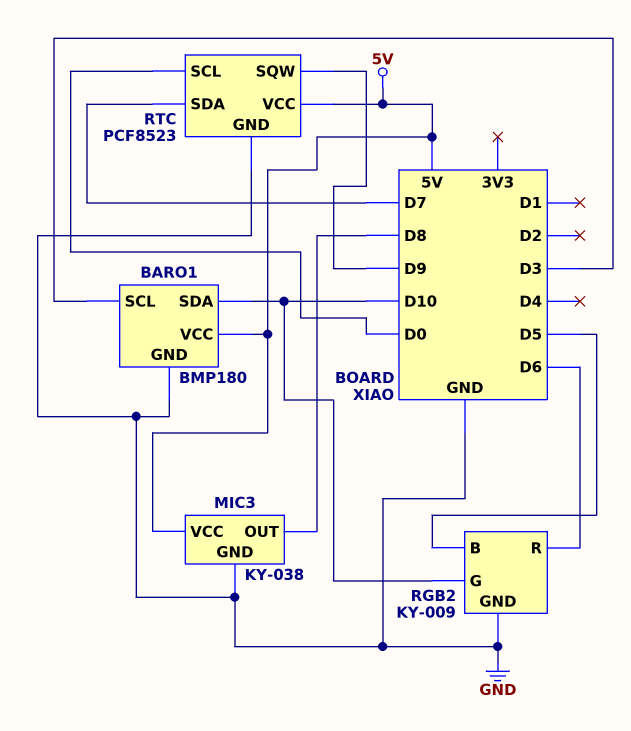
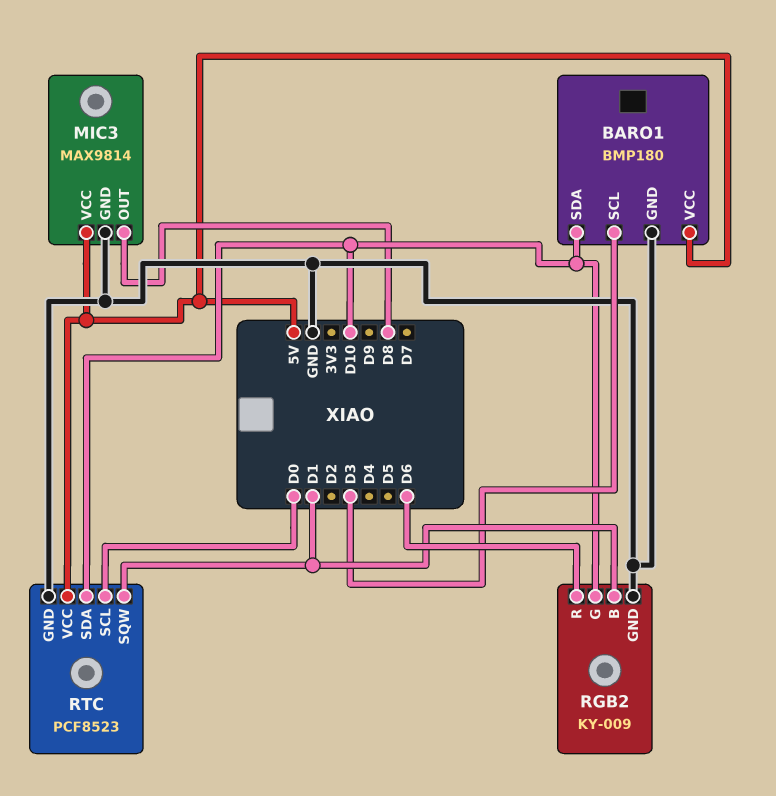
MIC3: KY-038 -> MAX9814
RGB2 pin B: D5 -> D1
RTC pin SDA: D7 -> D10
RTC pin SQW: D9 -> D1

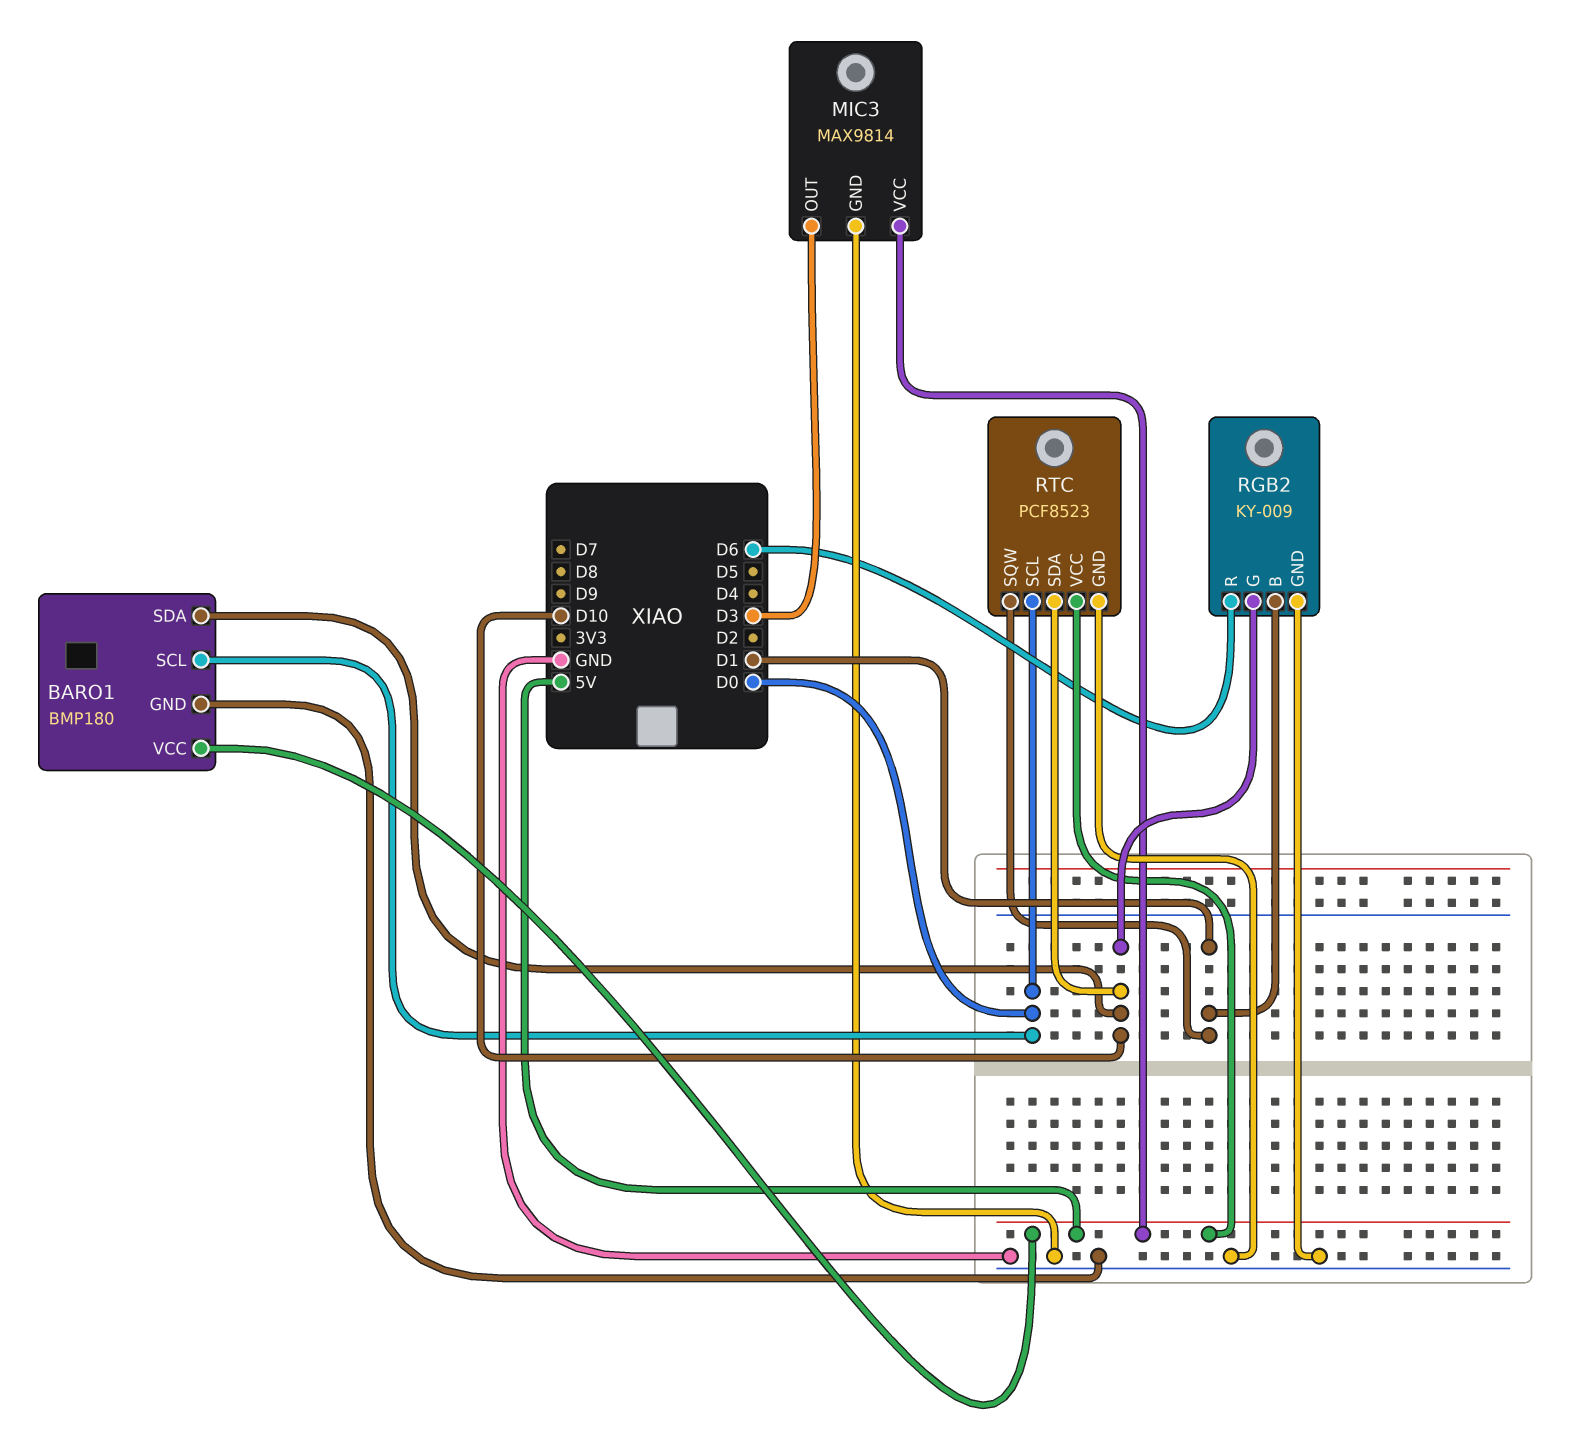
BARO1 pin SCL: D3 -> D0
MIC3 pin OUT: D8 -> D3

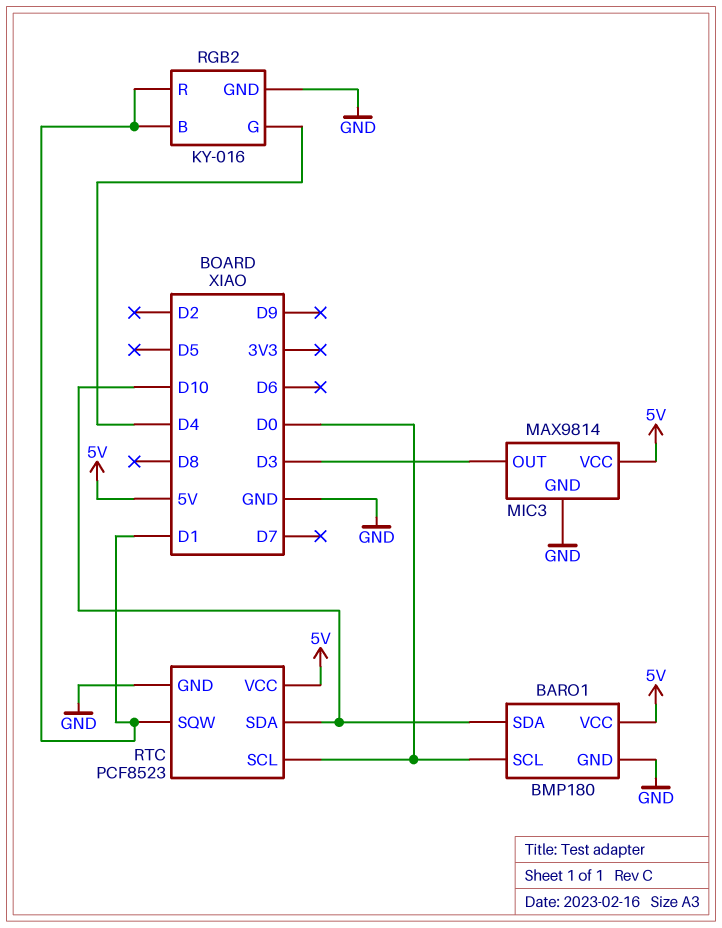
RGB2: KY-009 -> KY-016
RGB2 pin G: D10 -> D4
RGB2 pin R: D6 -> D1

